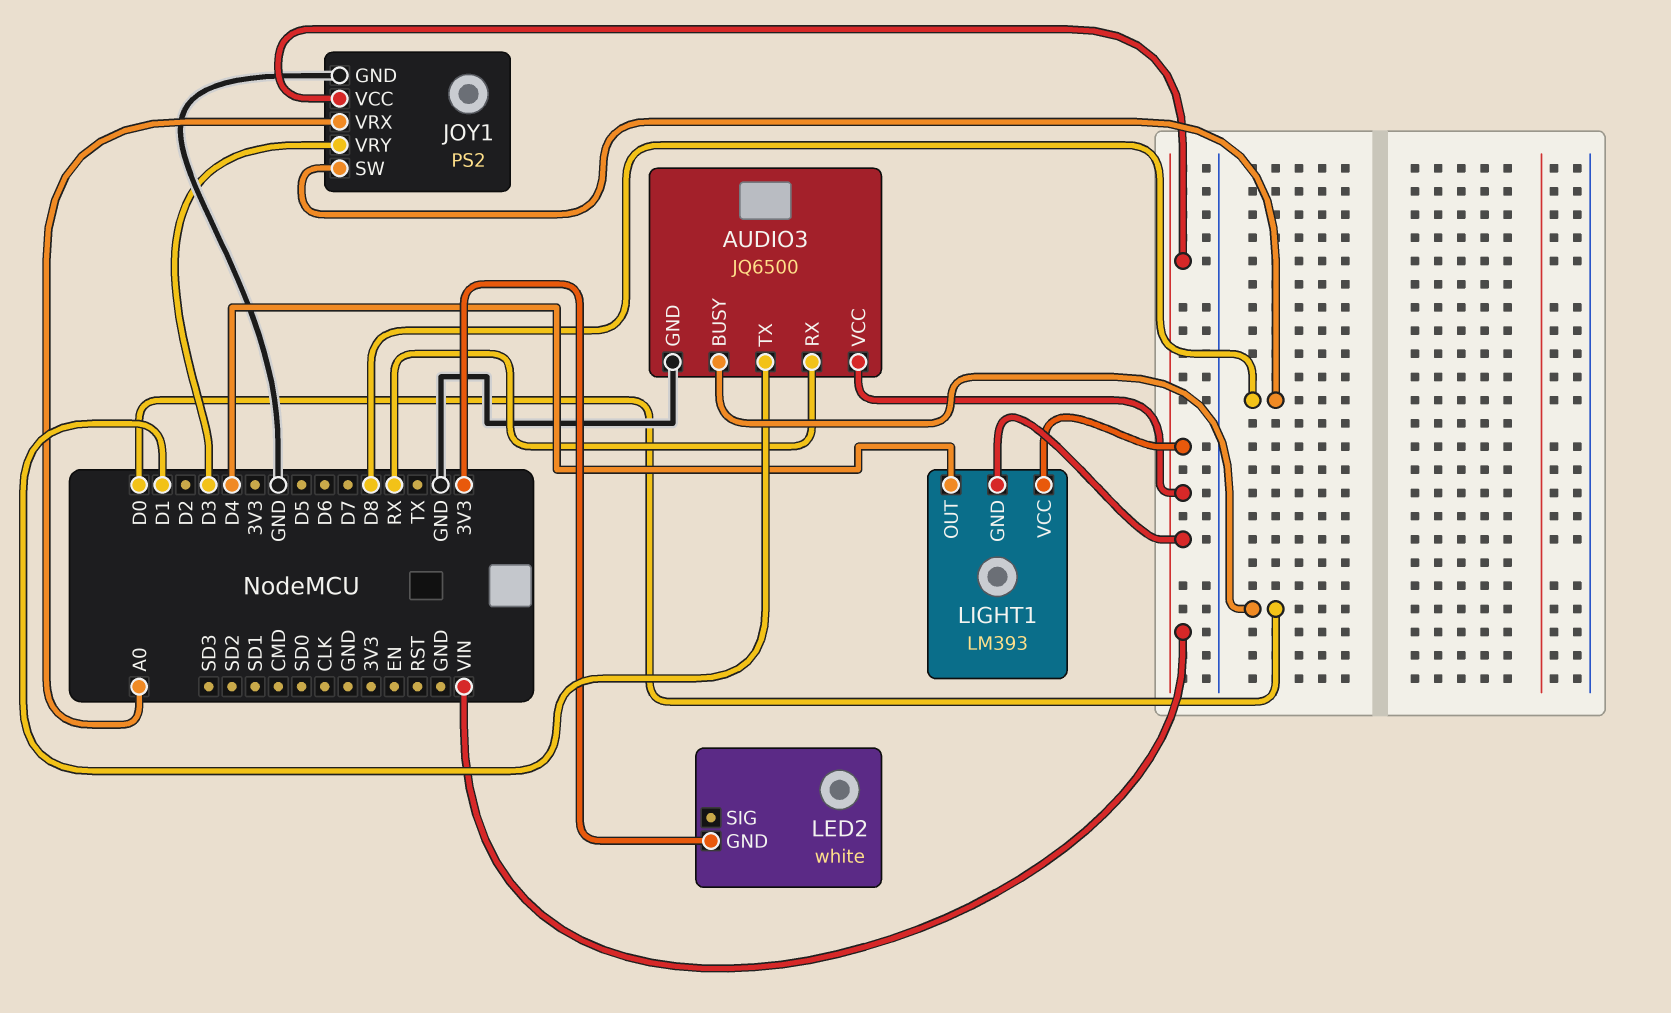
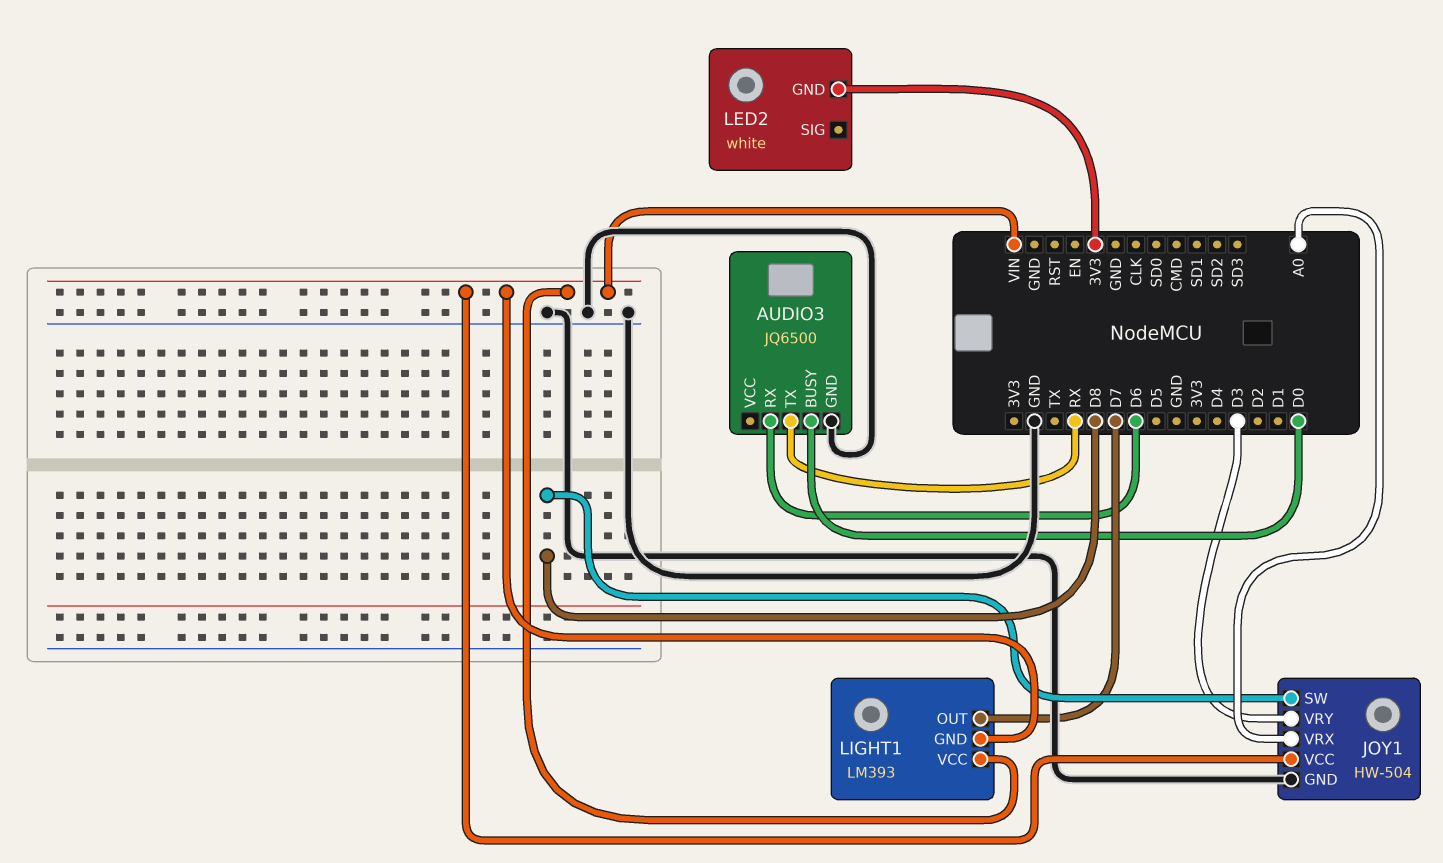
AUDIO3 pin RX: RX -> D6
AUDIO3 pin TX: D1 -> RX
AUDIO3 pin VCC: VIN -> none
JOY1: PS2 -> HW-504
LIGHT1 pin OUT: D4 -> D7

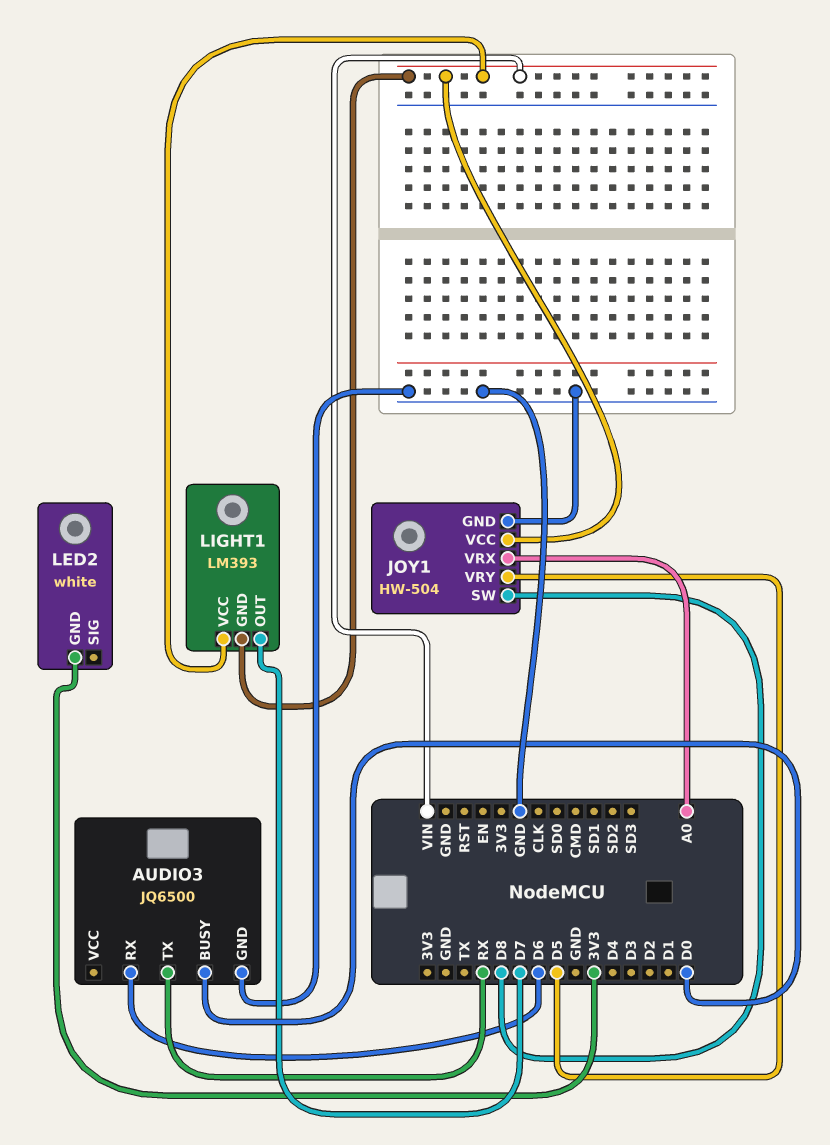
JOY1 pin VRY: D3 -> D5

